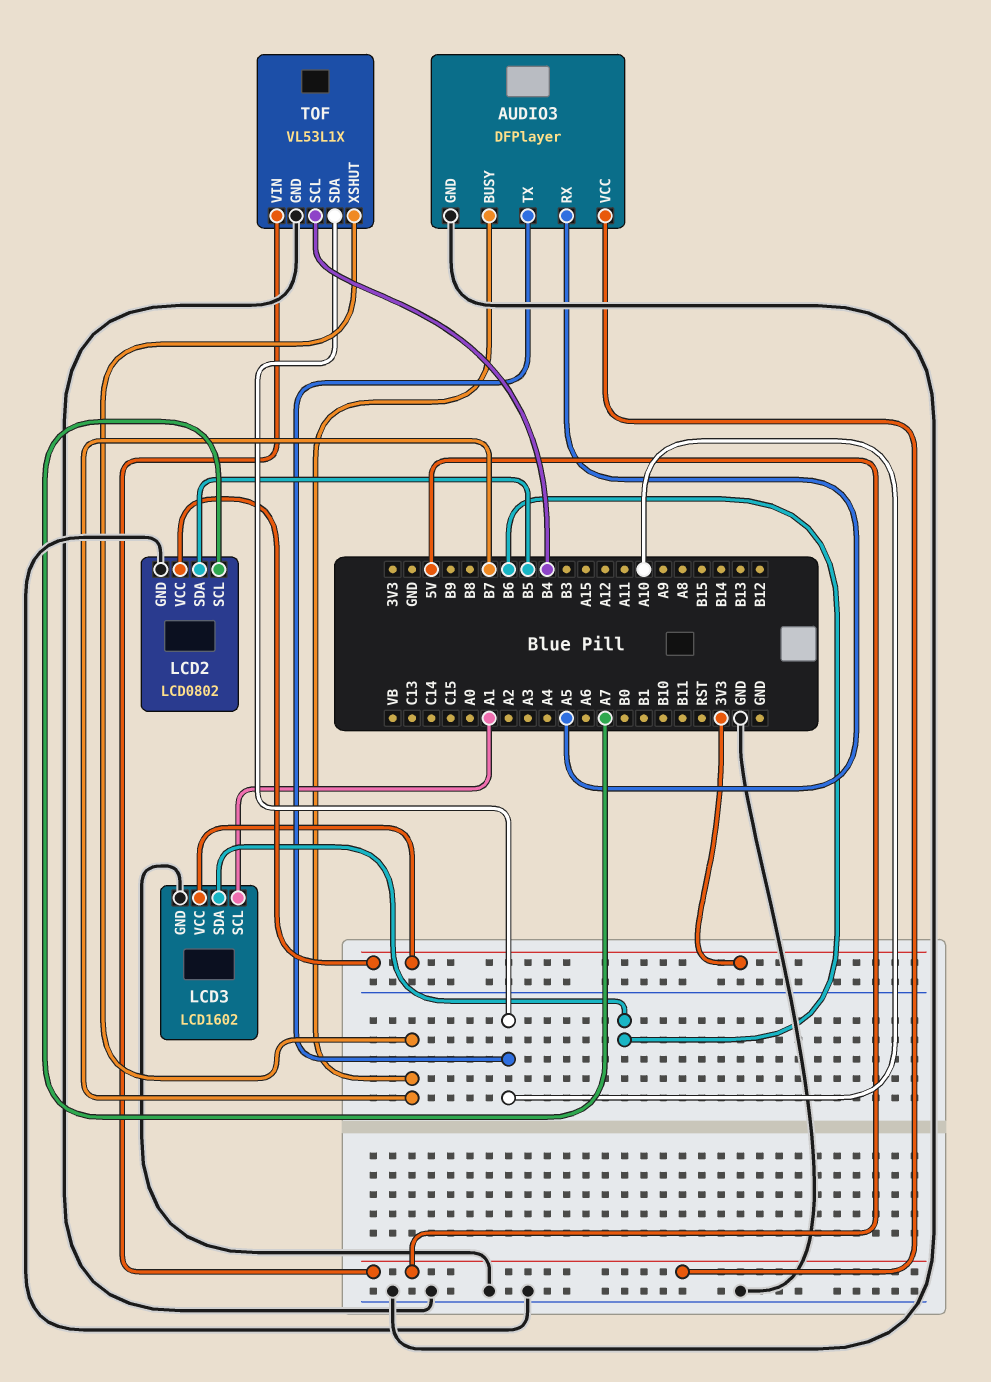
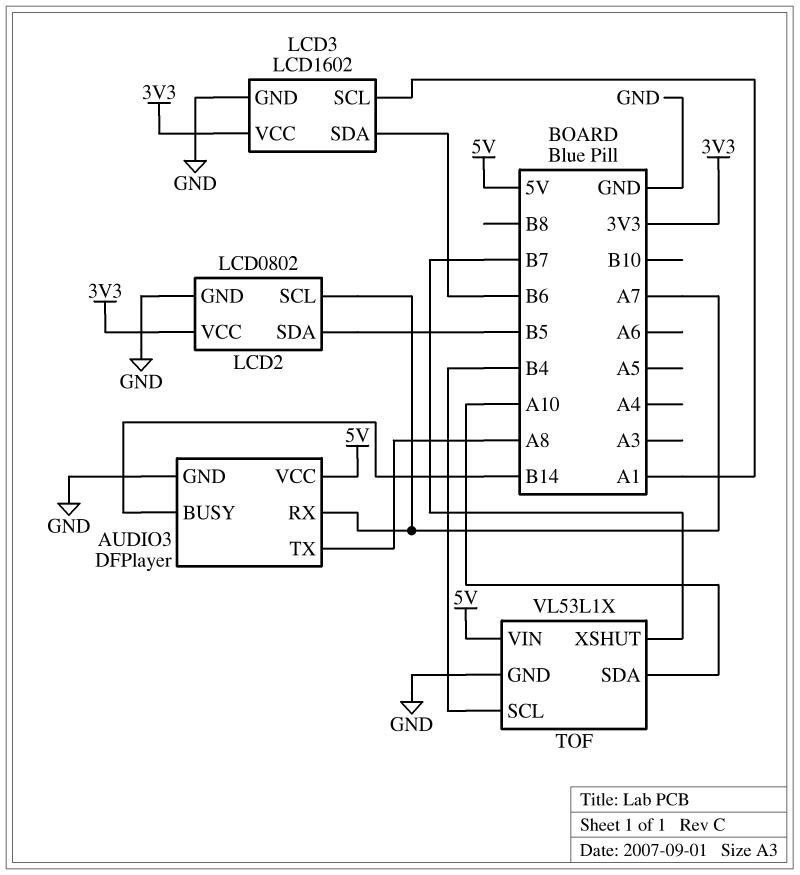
AUDIO3 pin BUSY: B7 -> B14
AUDIO3 pin RX: A5 -> A7
AUDIO3 pin TX: A10 -> A8

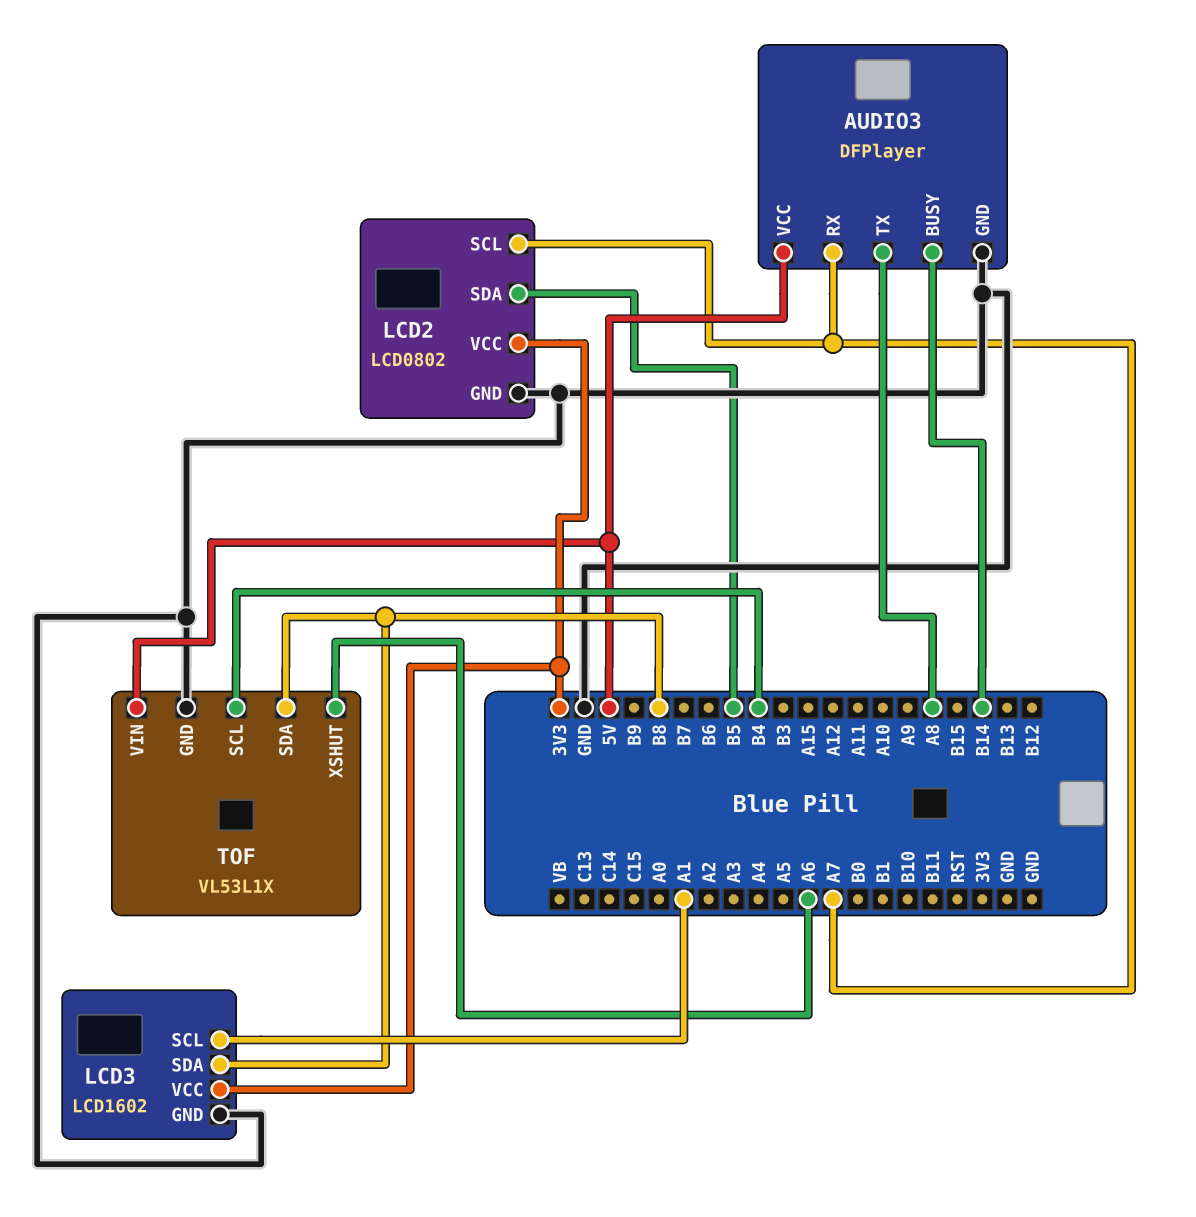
LCD3 pin SDA: B6 -> B8
TOF pin SDA: A10 -> B8
TOF pin XSHUT: B7 -> A6

